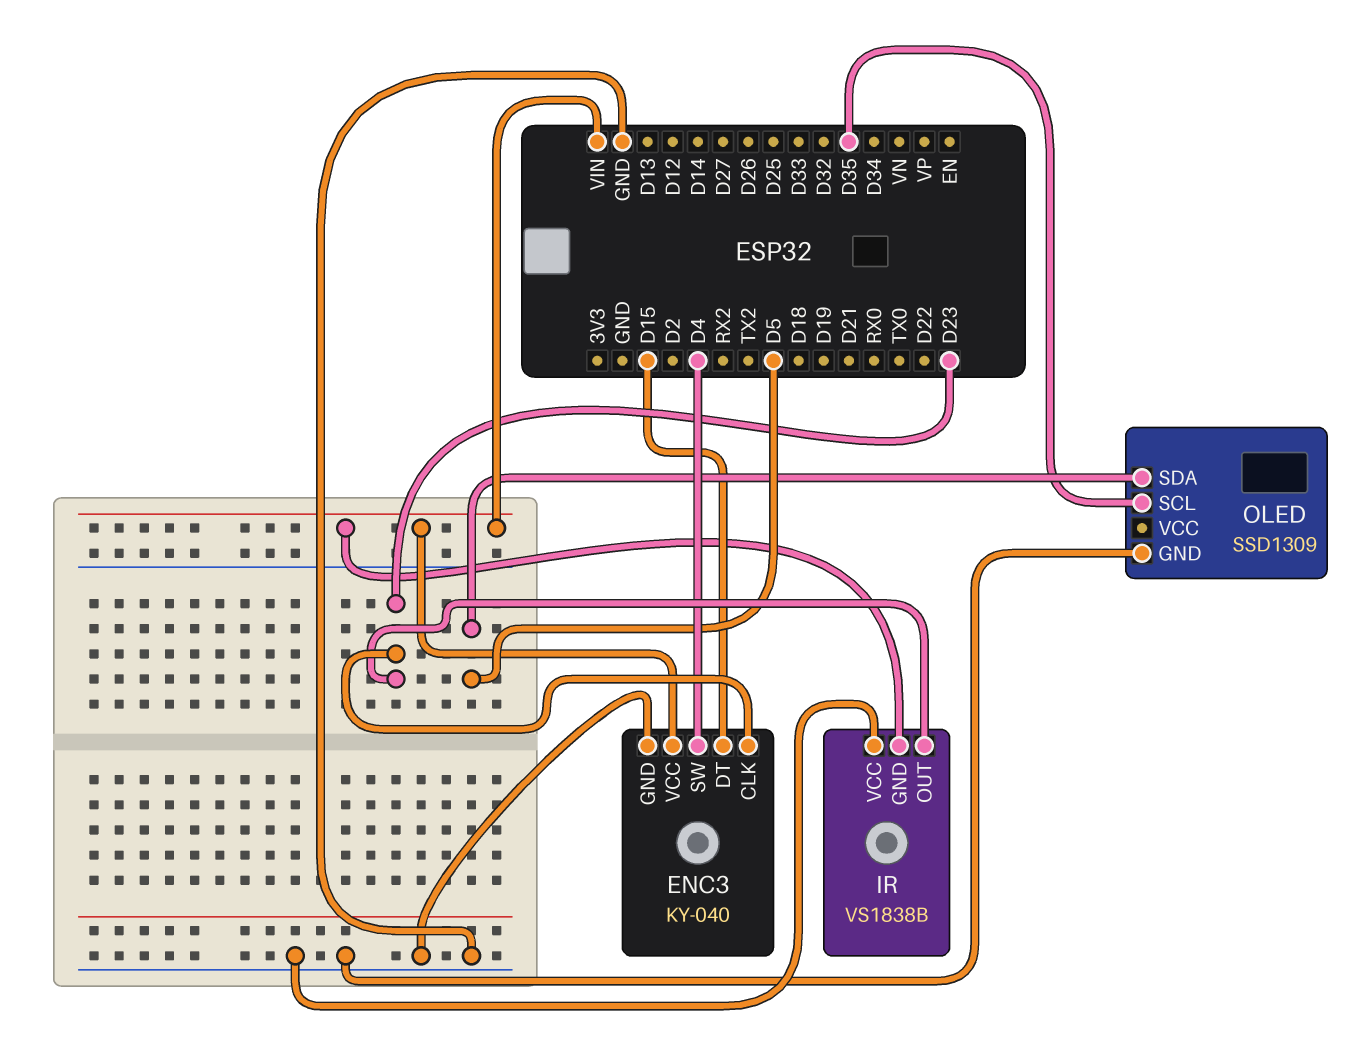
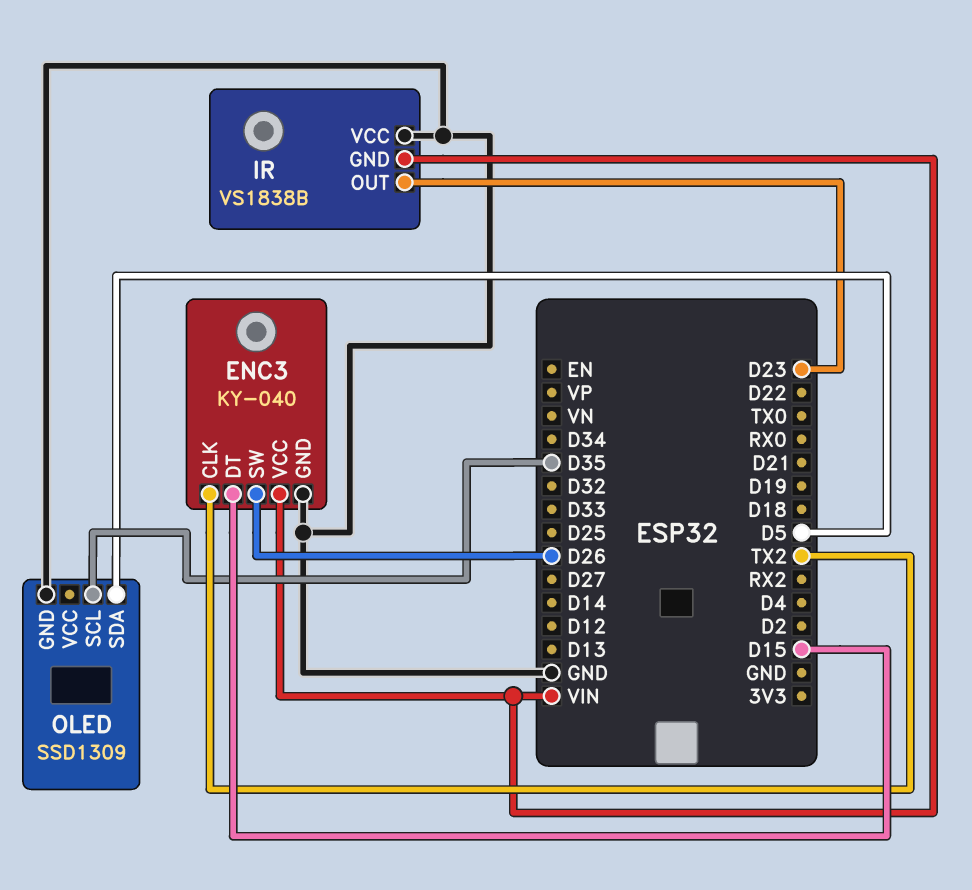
ENC3 pin CLK: D23 -> TX2
ENC3 pin SW: D4 -> D26

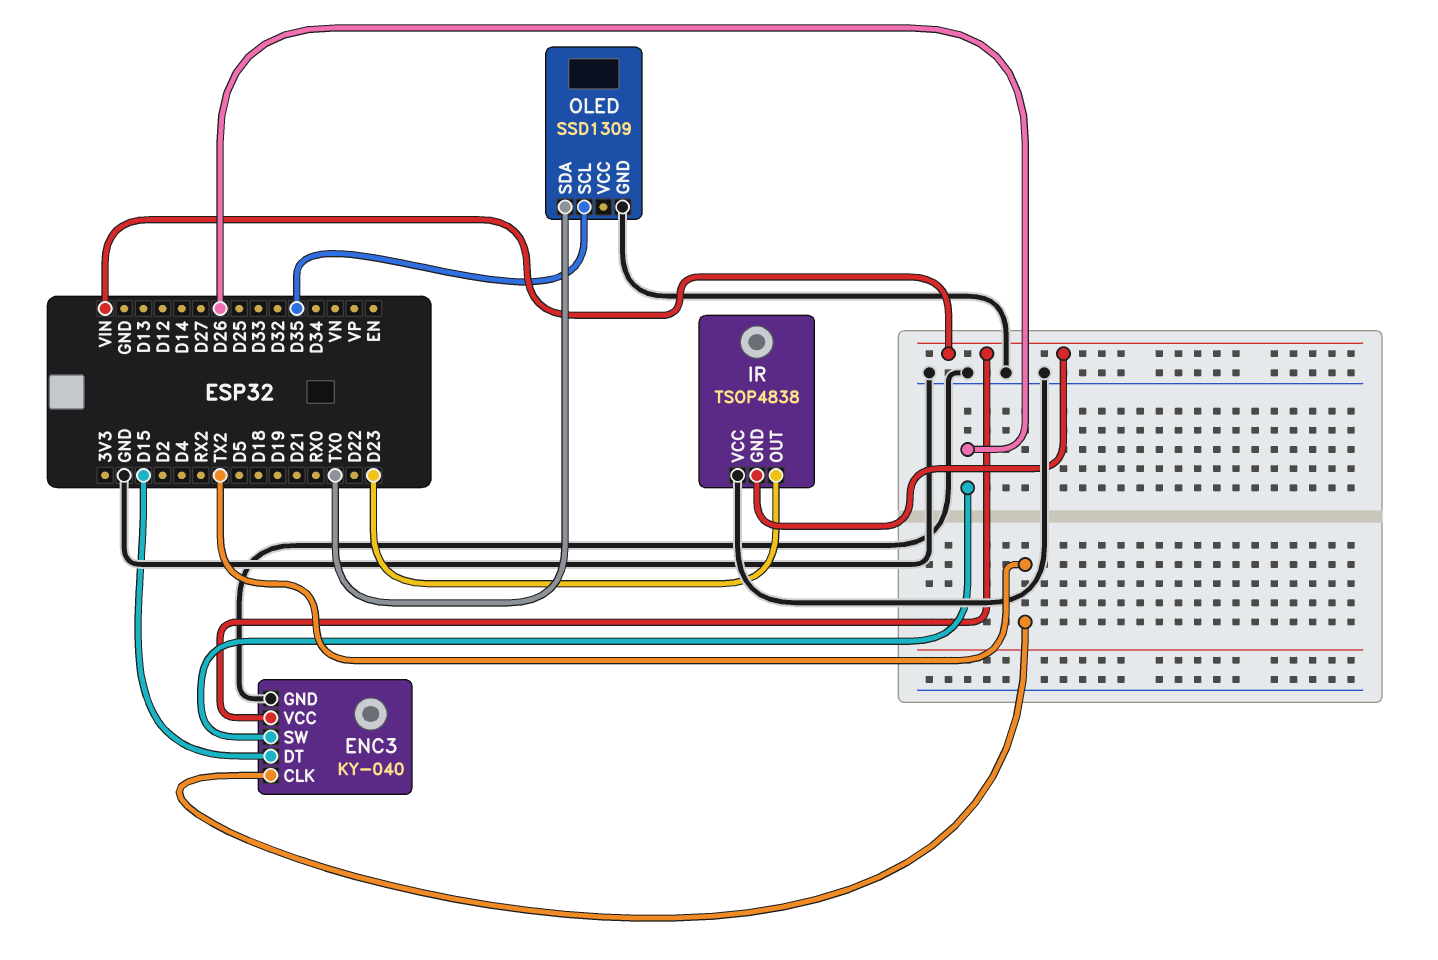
IR: VS1838B -> TSOP4838
OLED pin SDA: D5 -> TX0

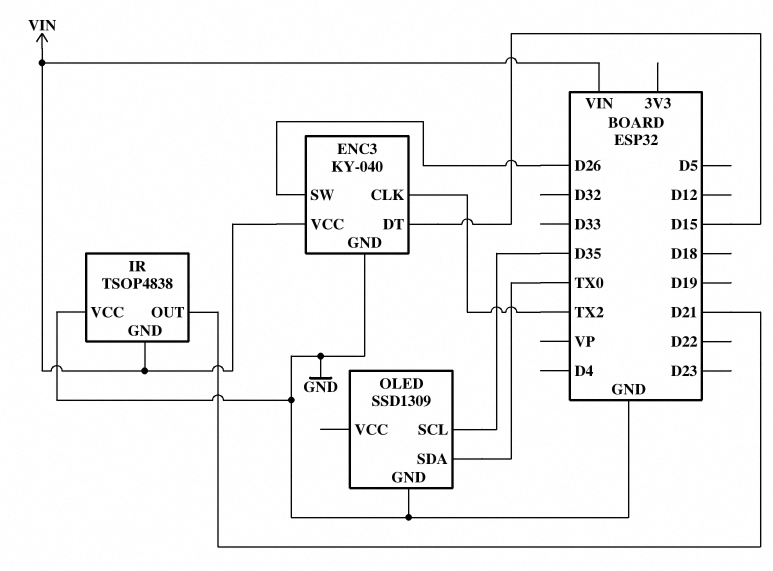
IR pin OUT: D23 -> D21

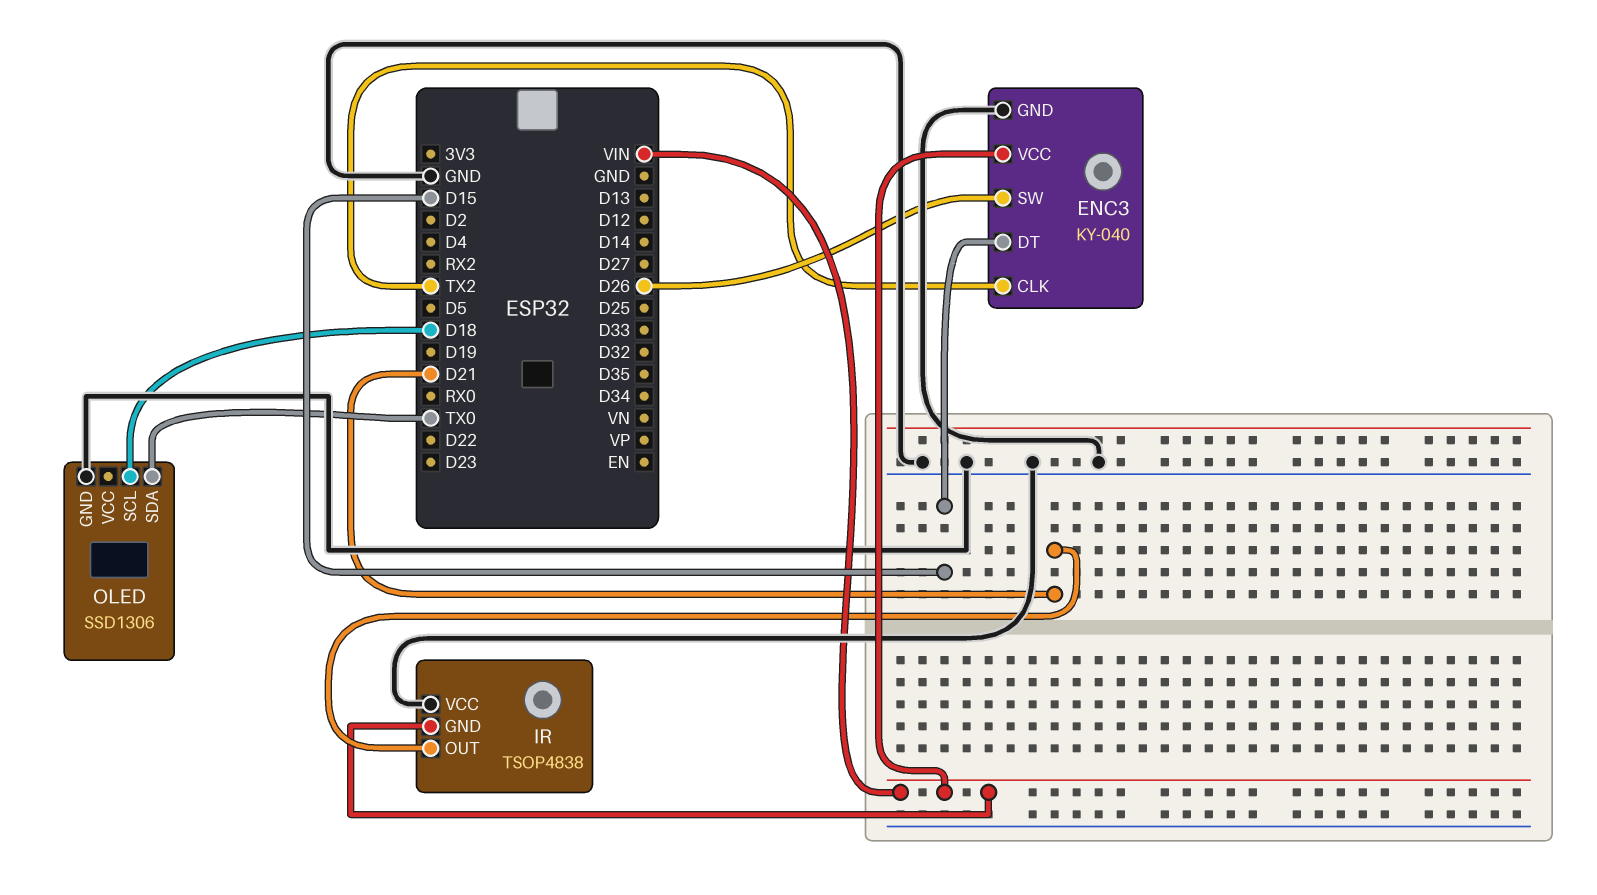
OLED: SSD1309 -> SSD1306
OLED pin SCL: D35 -> D18

